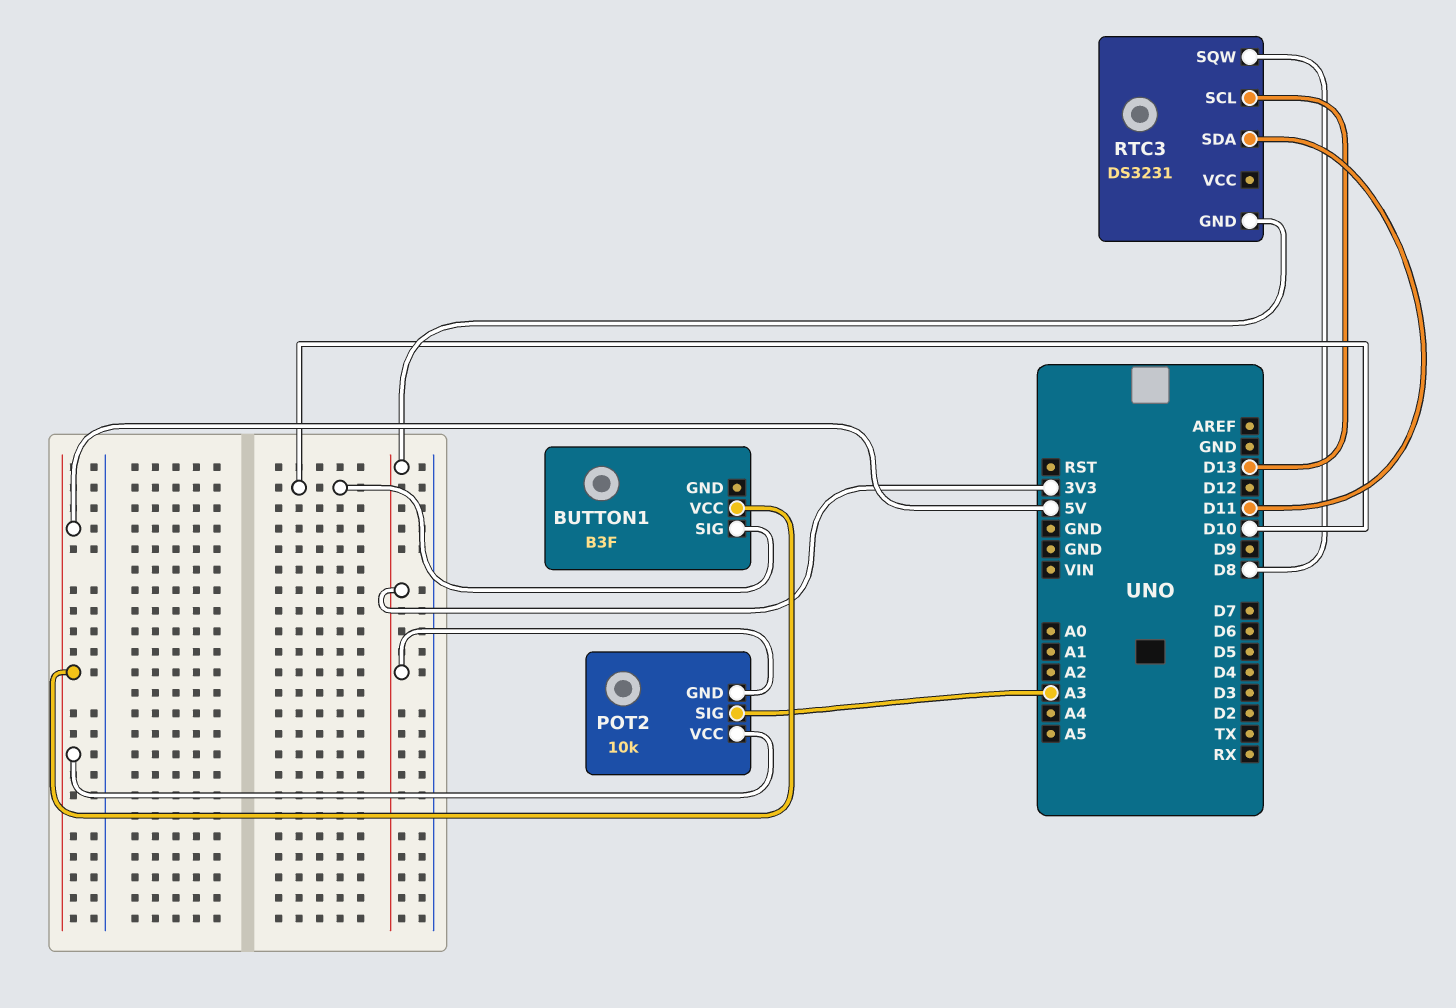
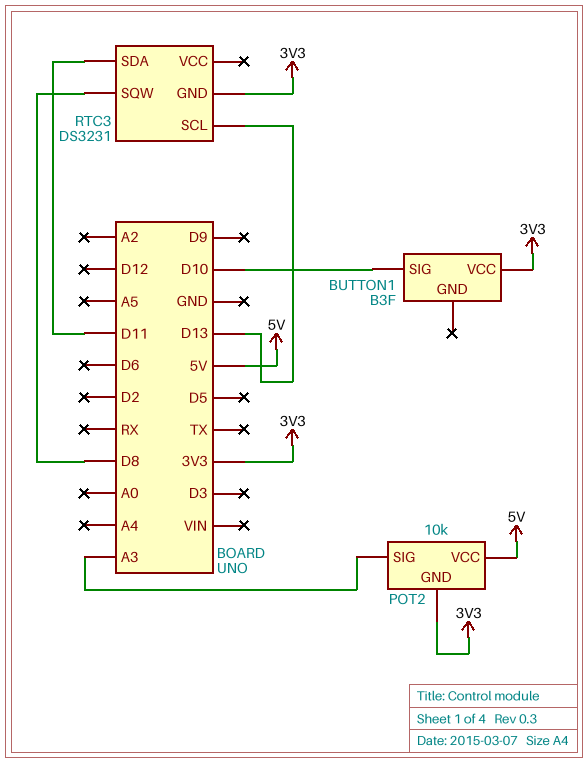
BUTTON1 pin VCC: 5V -> 3V3

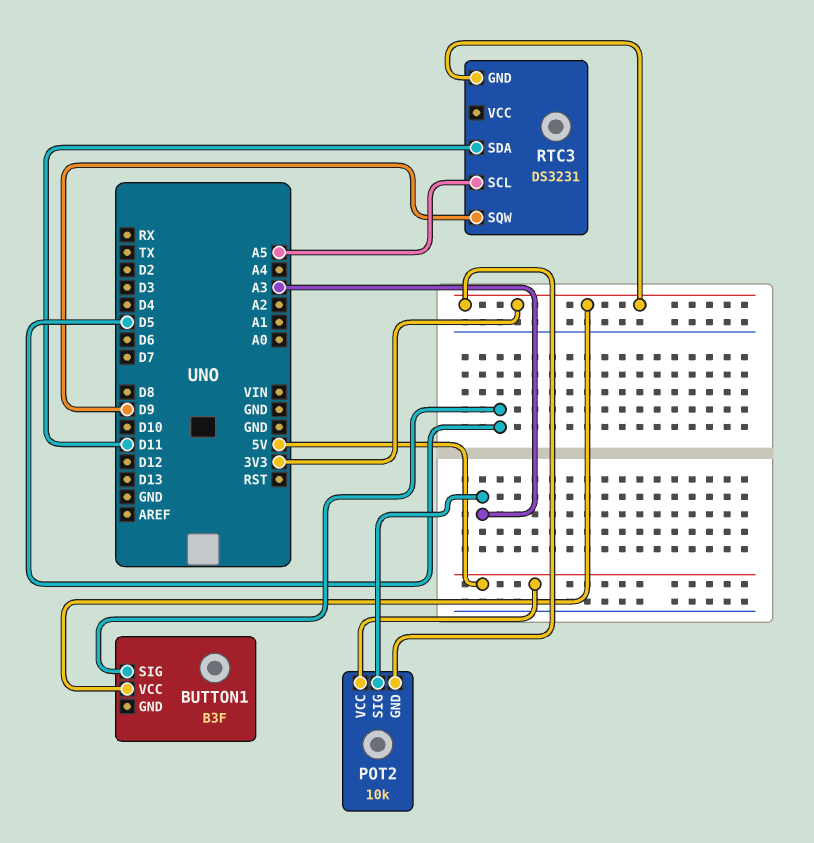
BUTTON1 pin SIG: D10 -> D5
RTC3 pin SCL: D13 -> A5
RTC3 pin SQW: D8 -> D9

